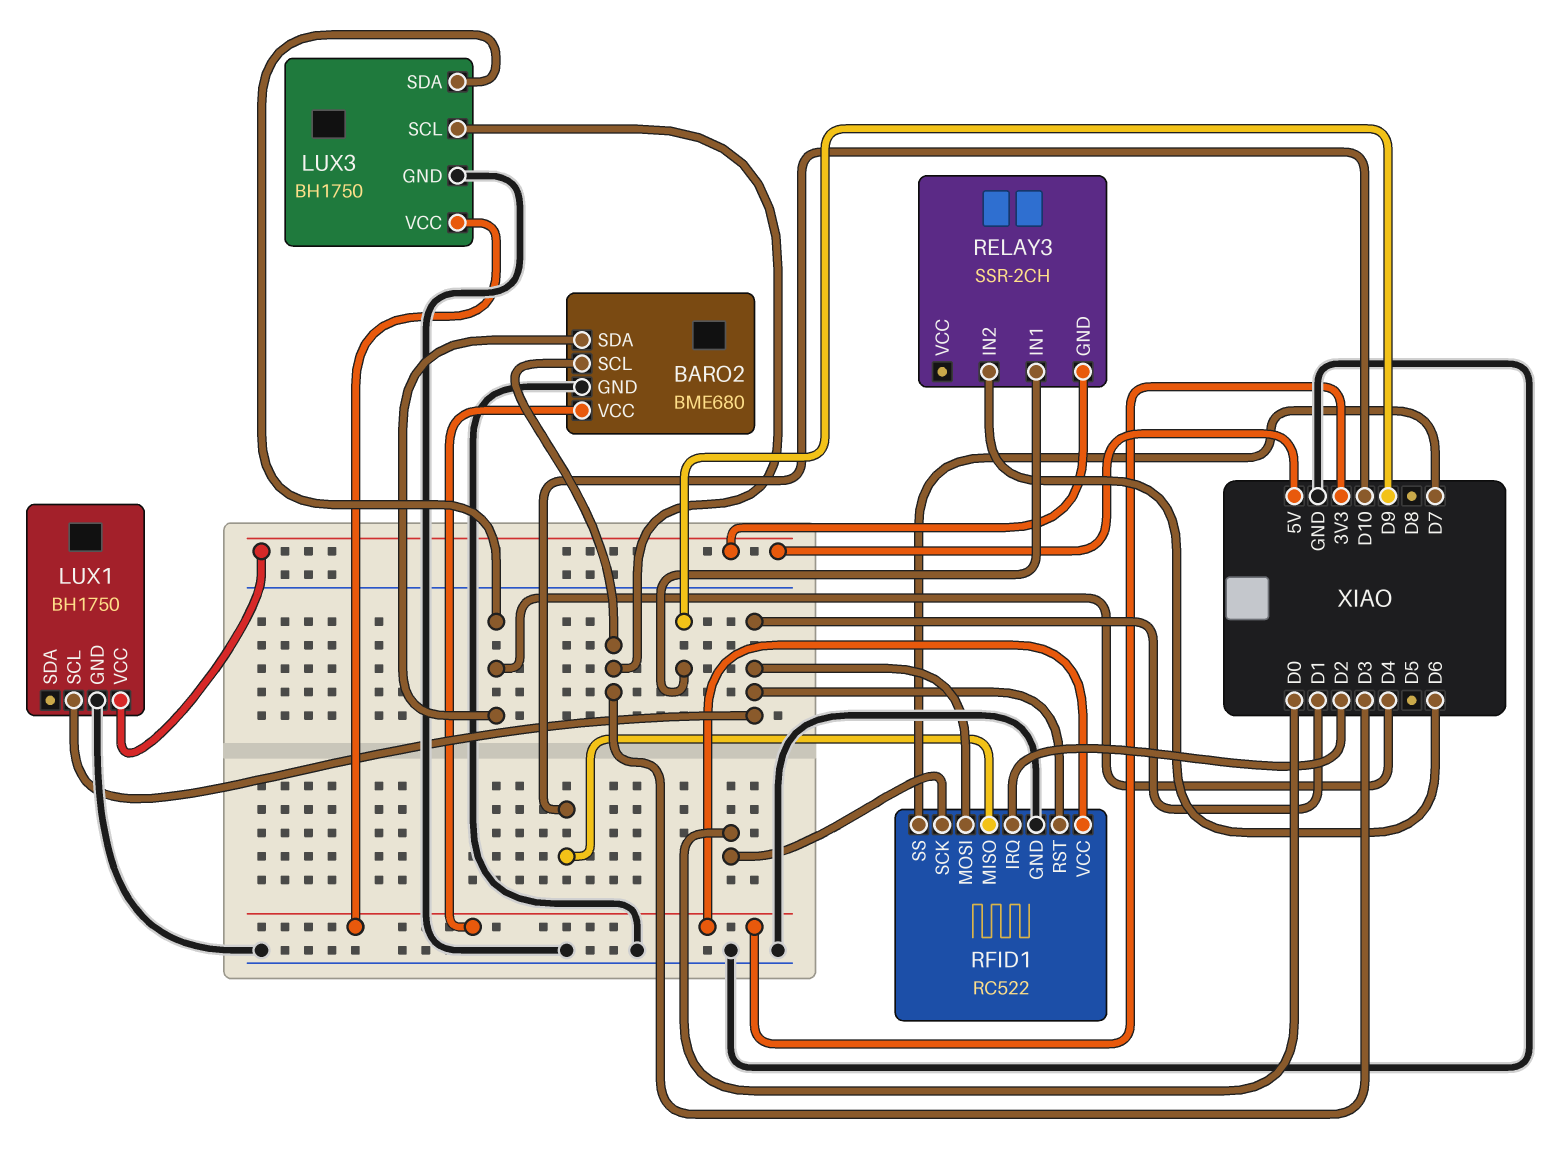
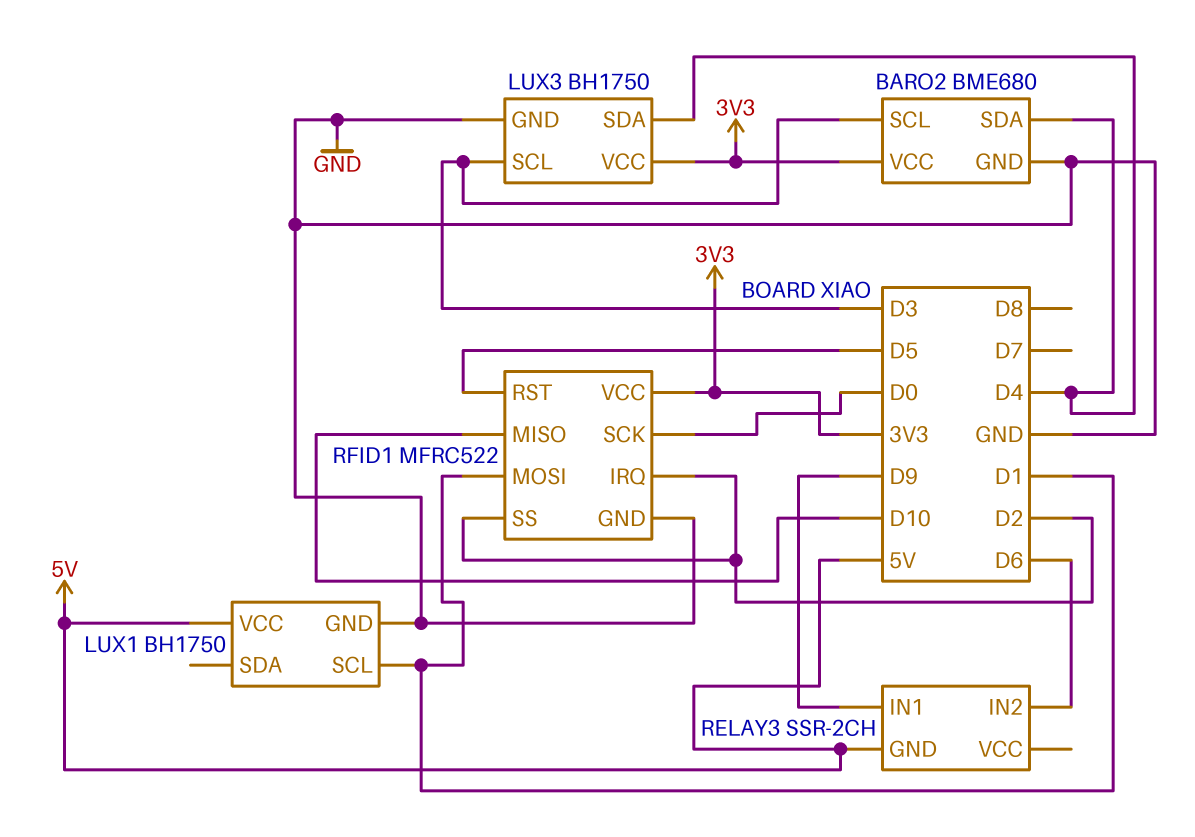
RFID1: RC522 -> MFRC522
RFID1 pin RST: D1 -> D5
RFID1 pin SS: D7 -> D2

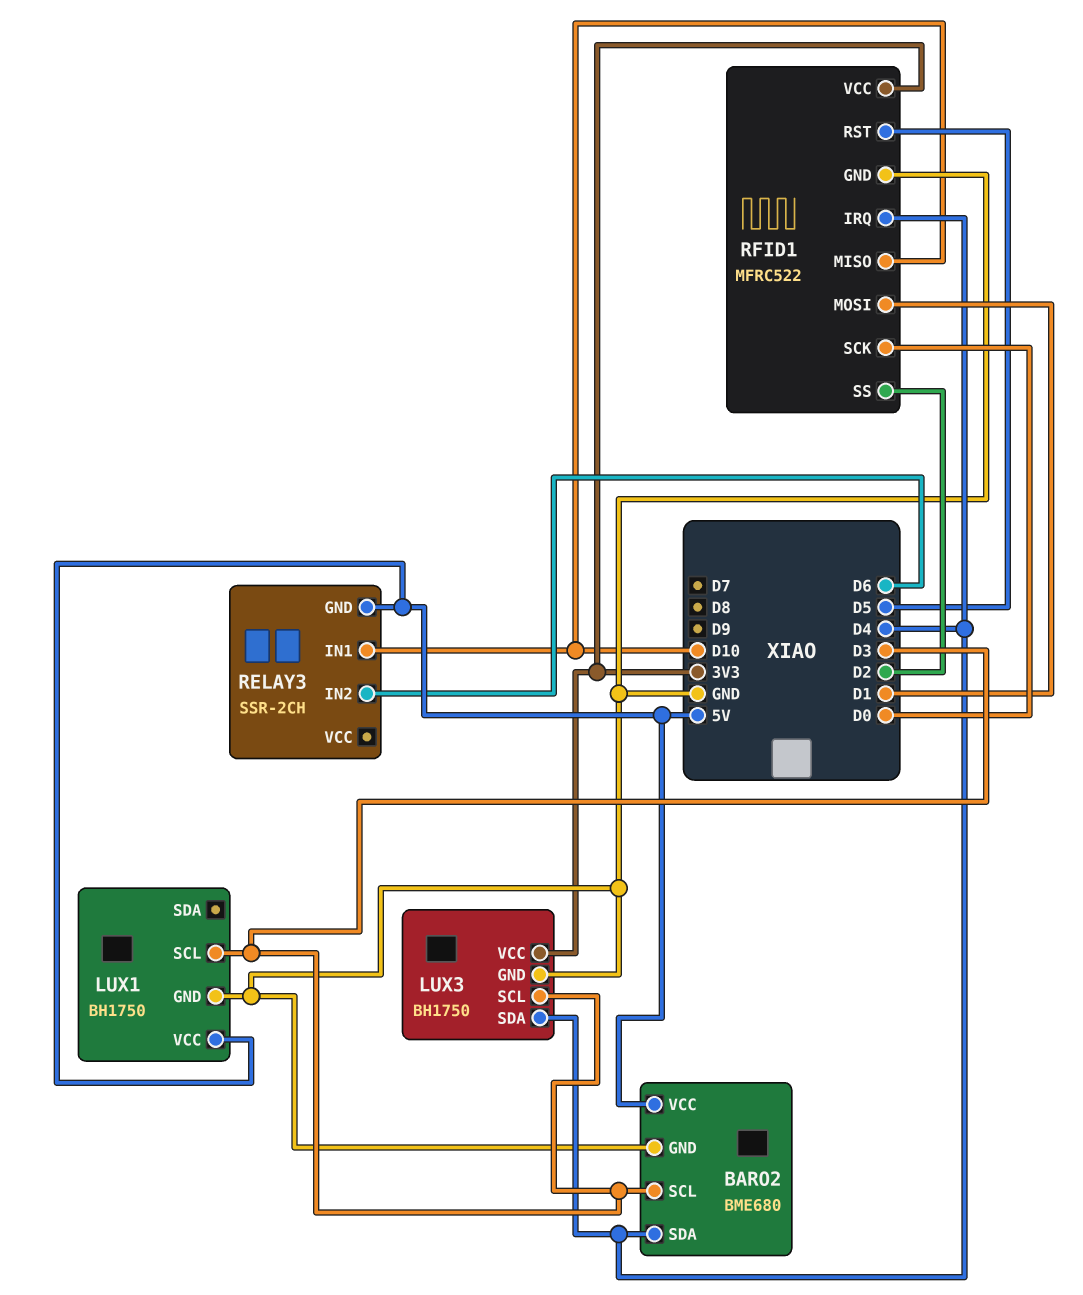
BARO2 pin VCC: 3V3 -> 5V
LUX1 pin SCL: D1 -> D3
RELAY3 pin IN1: D9 -> D10
RFID1 pin IRQ: D2 -> D4

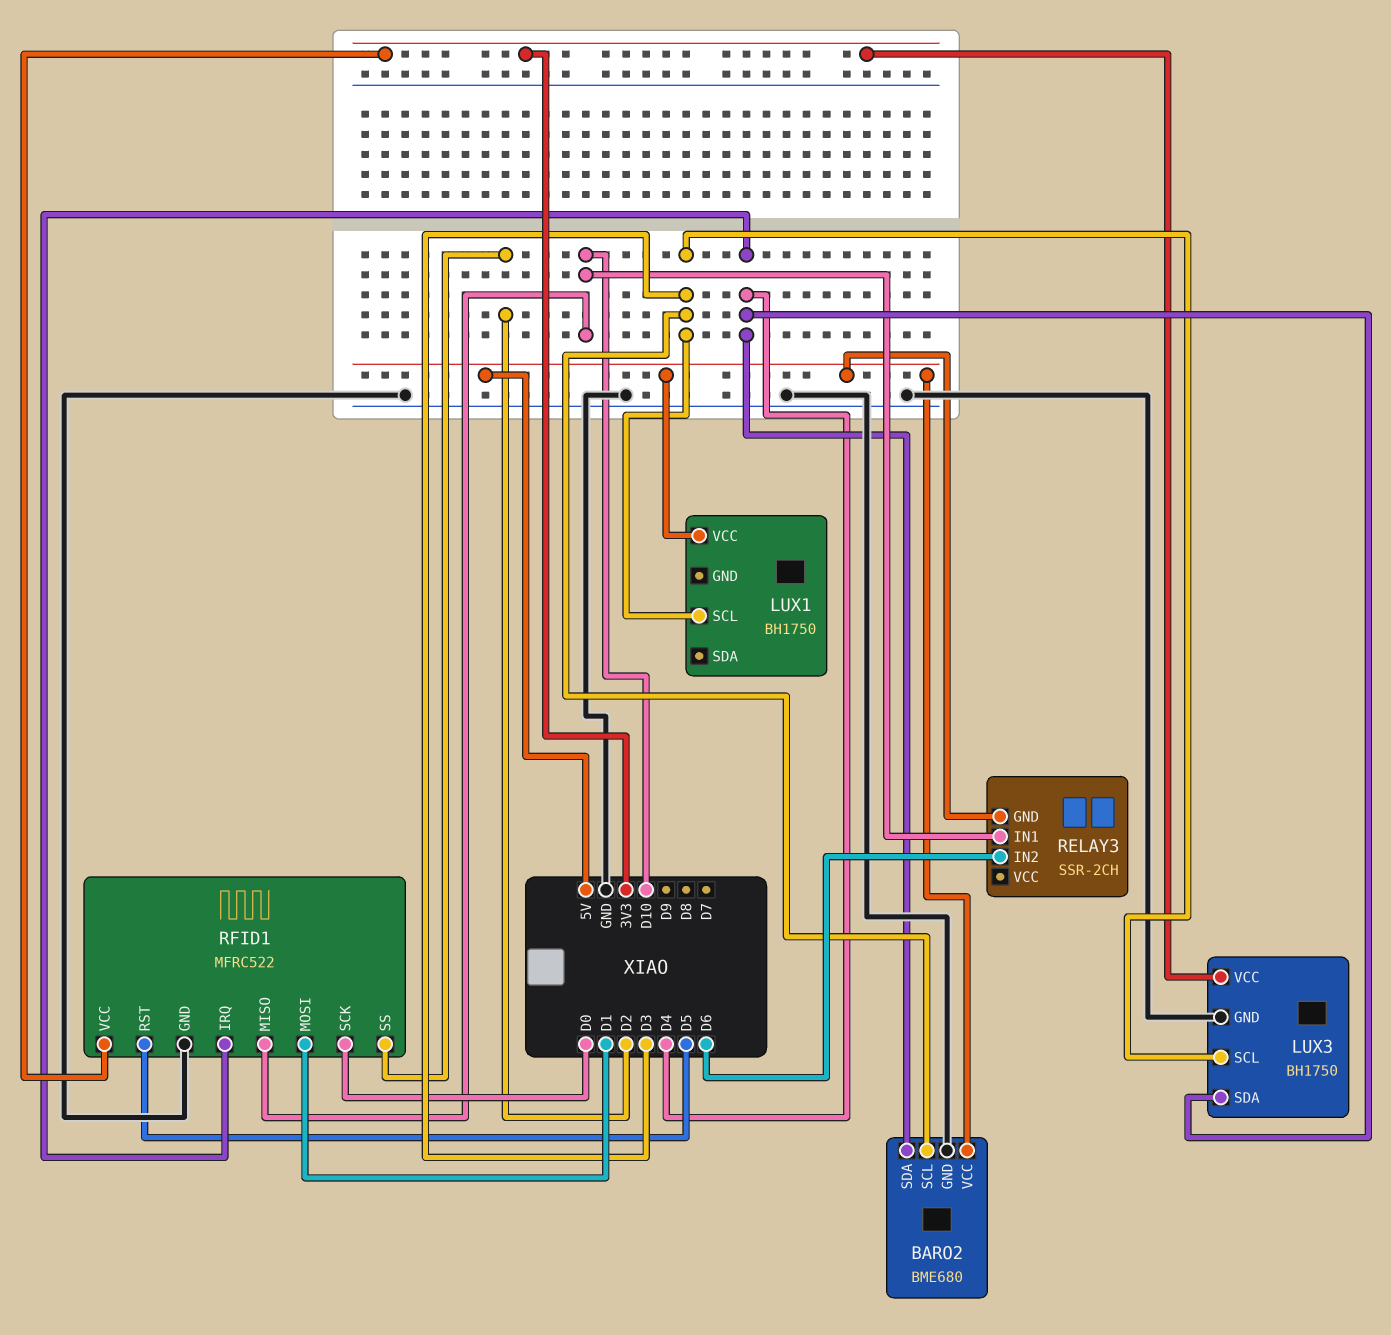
LUX1 pin GND: GND -> none

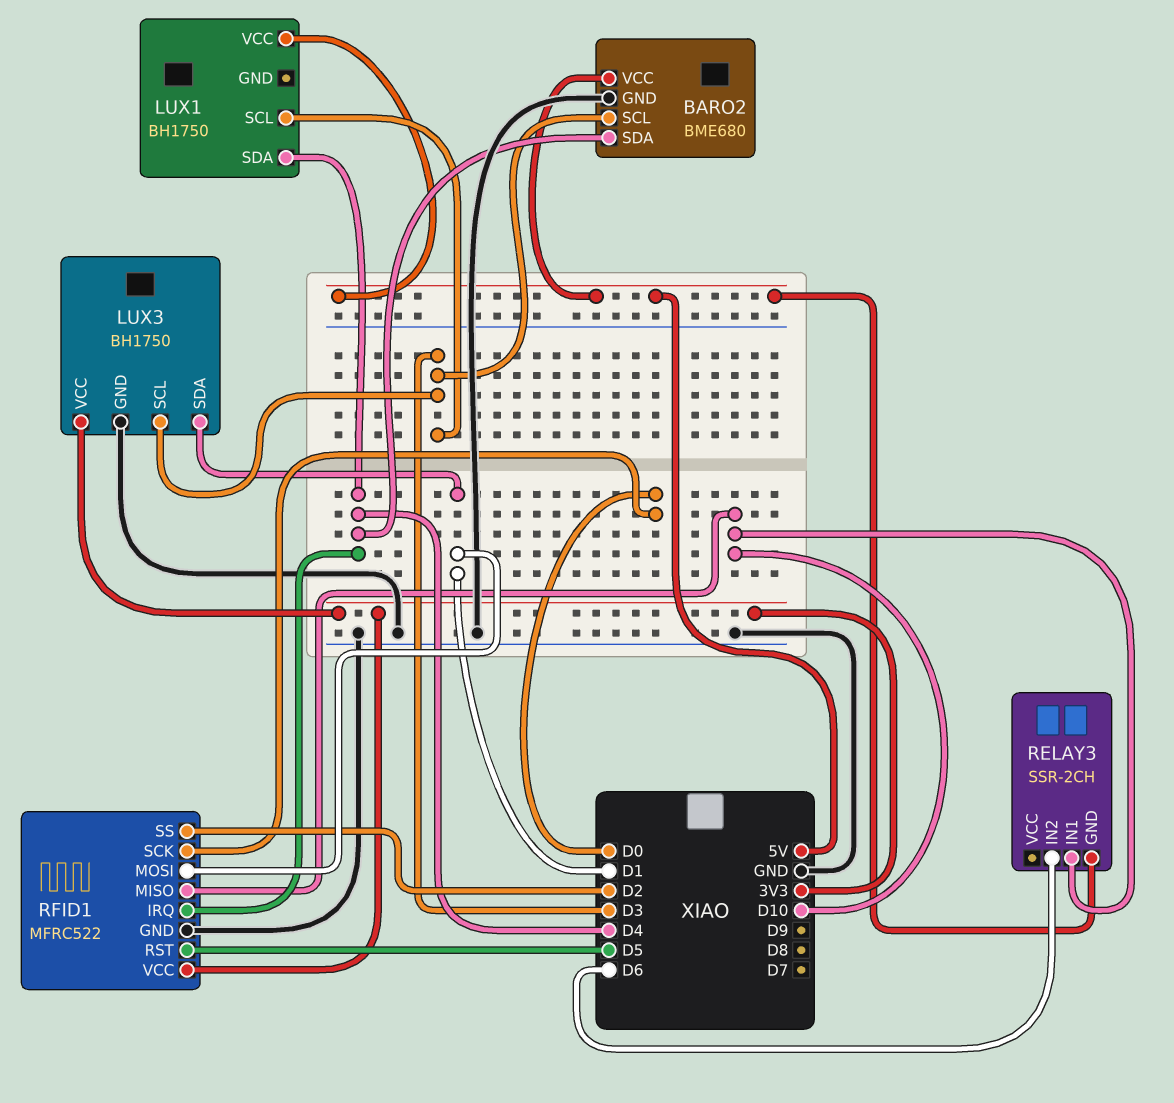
LUX1 pin SDA: none -> D4
LUX3 pin SDA: D4 -> D1

